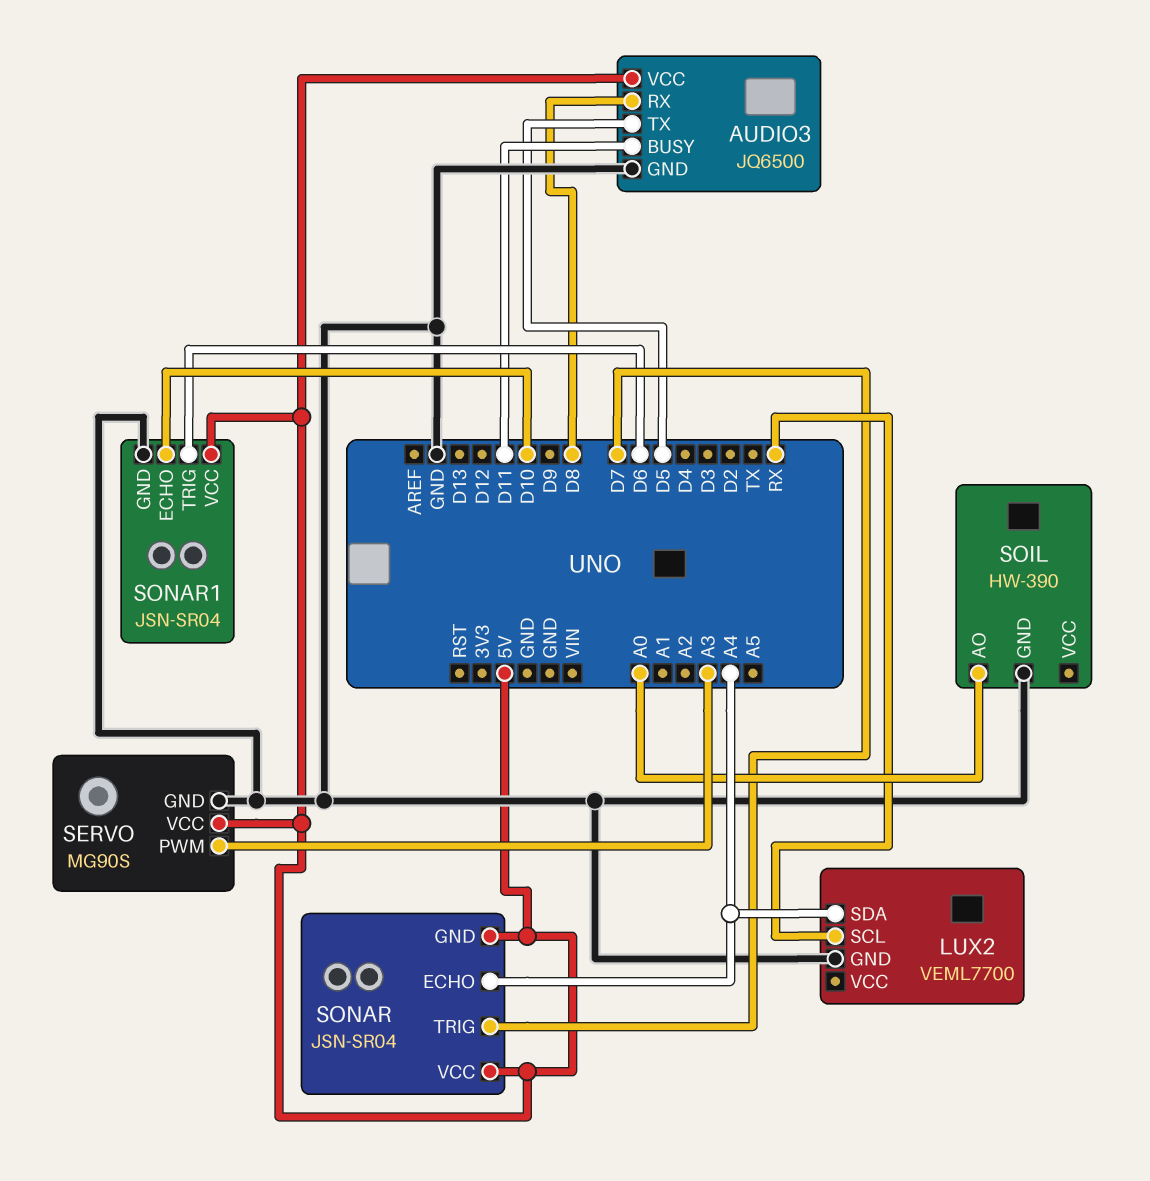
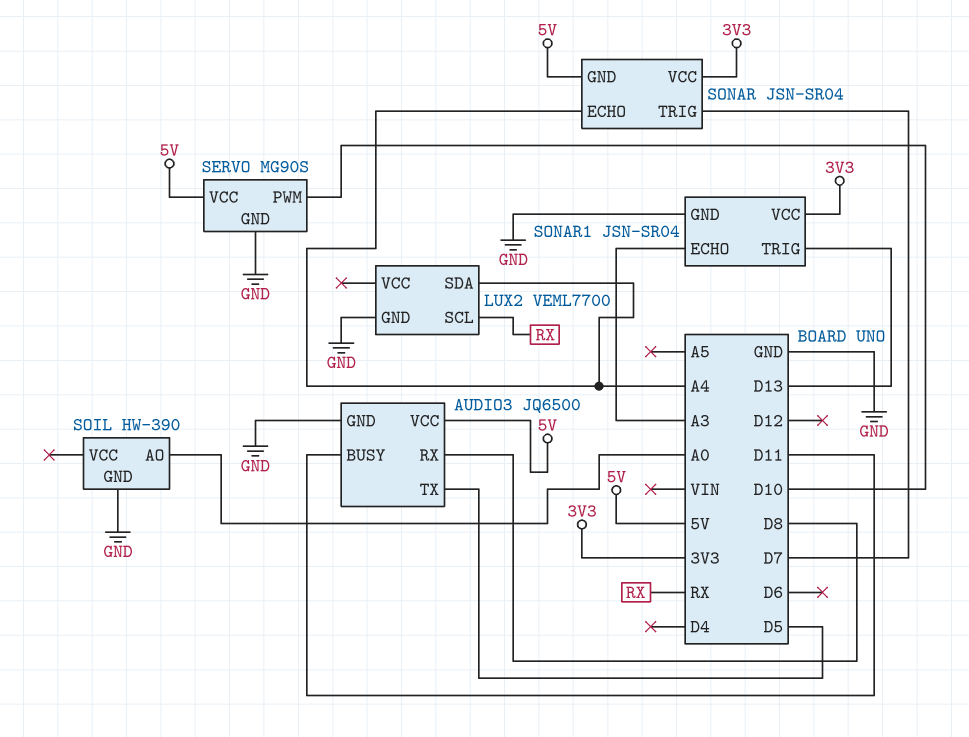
SERVO pin PWM: A3 -> D10
SONAR pin VCC: 5V -> 3V3
SONAR1 pin ECHO: D10 -> A3
SONAR1 pin TRIG: D6 -> D13
SONAR1 pin VCC: 5V -> 3V3

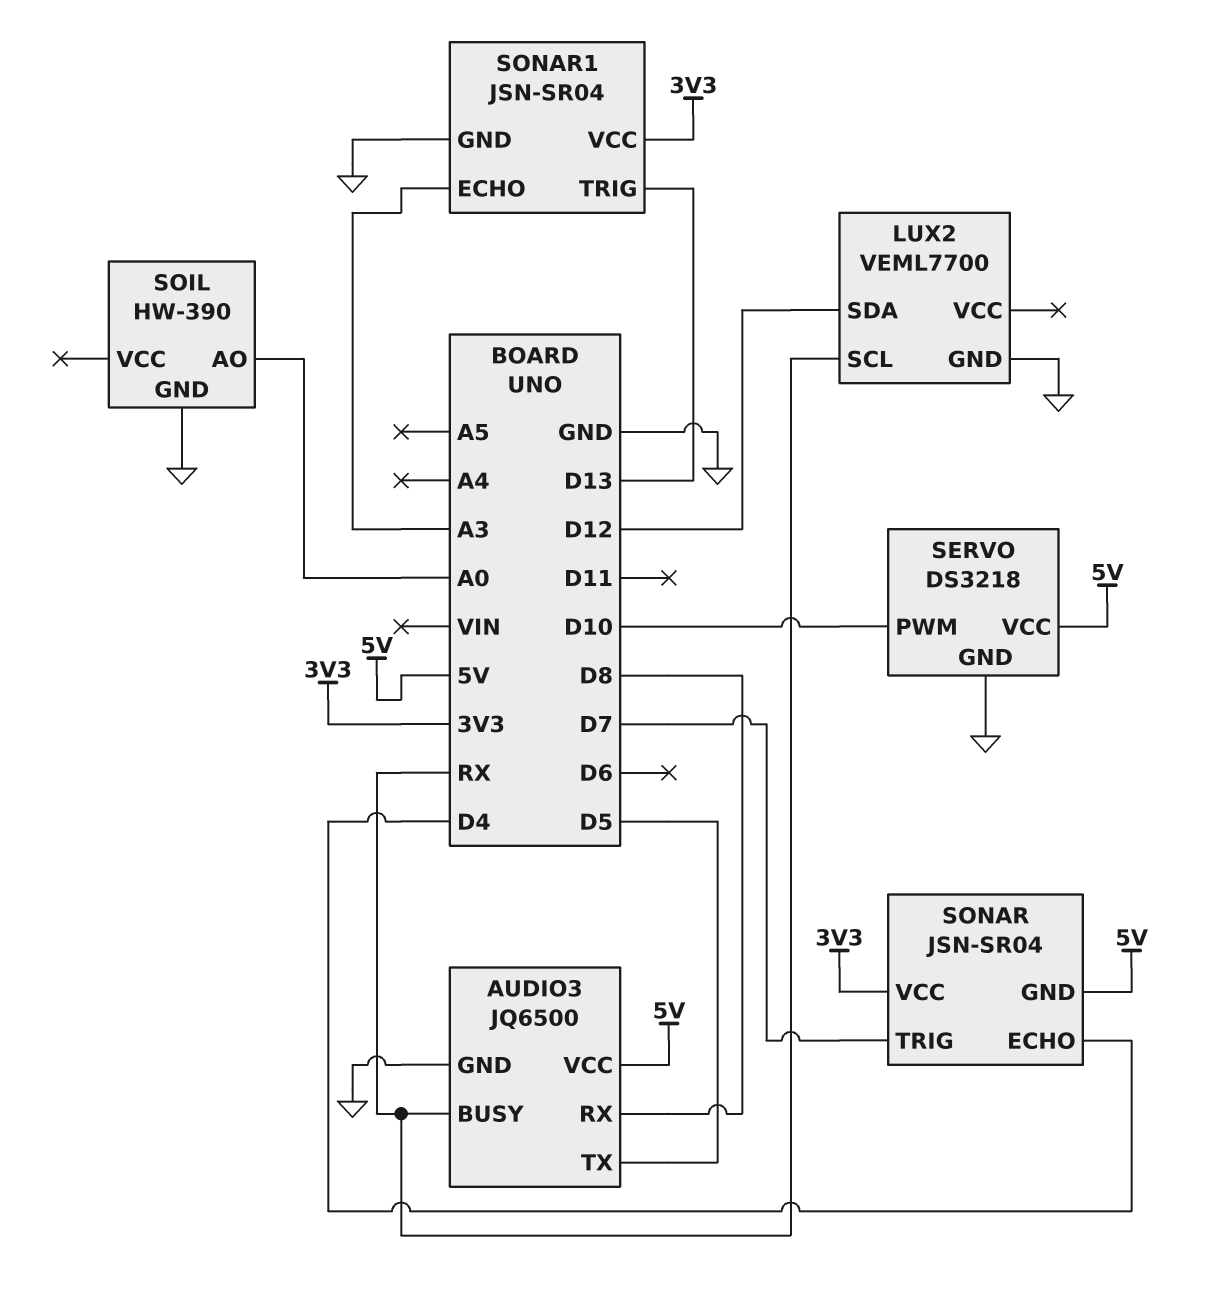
AUDIO3 pin BUSY: D11 -> RX
LUX2 pin SDA: A4 -> D12
SERVO: MG90S -> DS3218
SONAR pin ECHO: A4 -> D4

